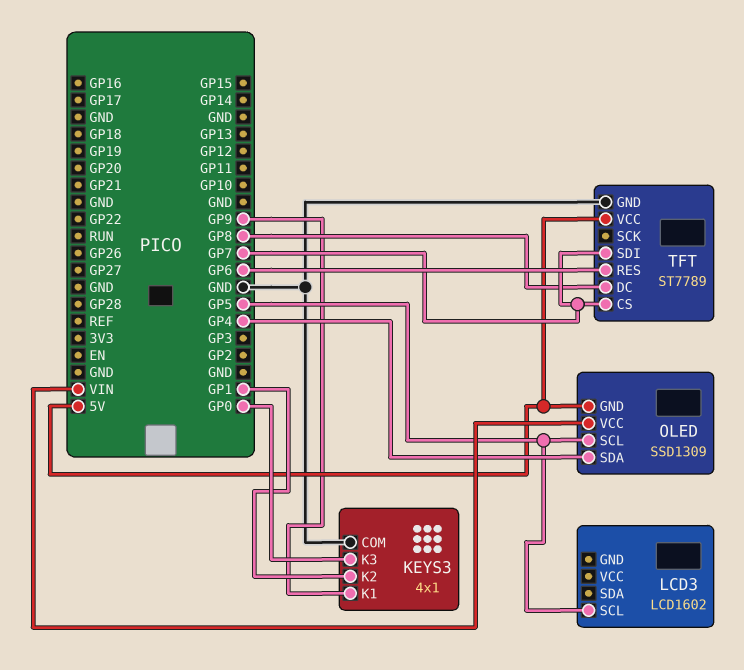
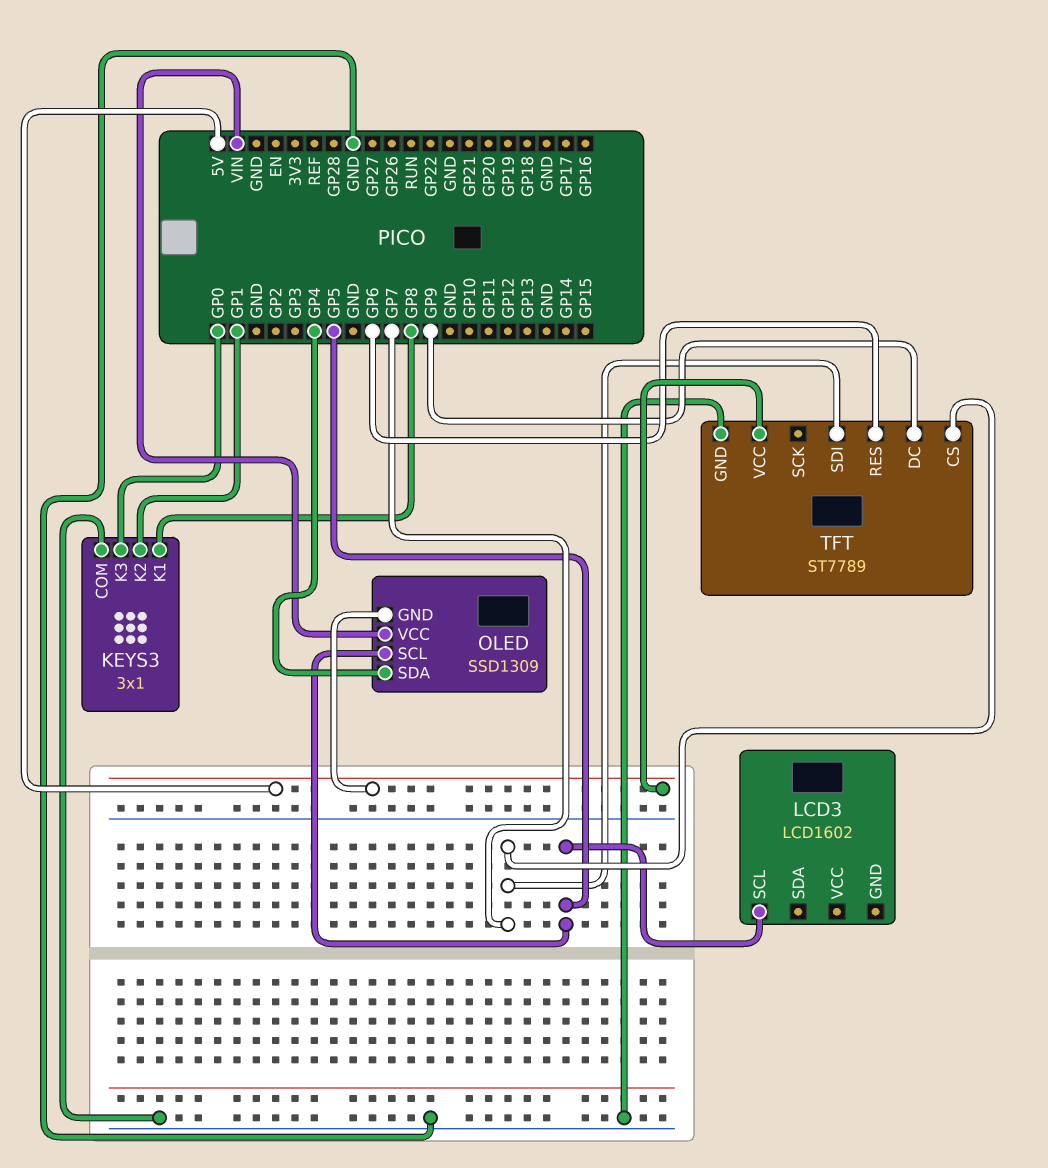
KEYS3: 4x1 -> 3x1
KEYS3 pin K1: GP9 -> GP8
TFT pin DC: GP8 -> GP9

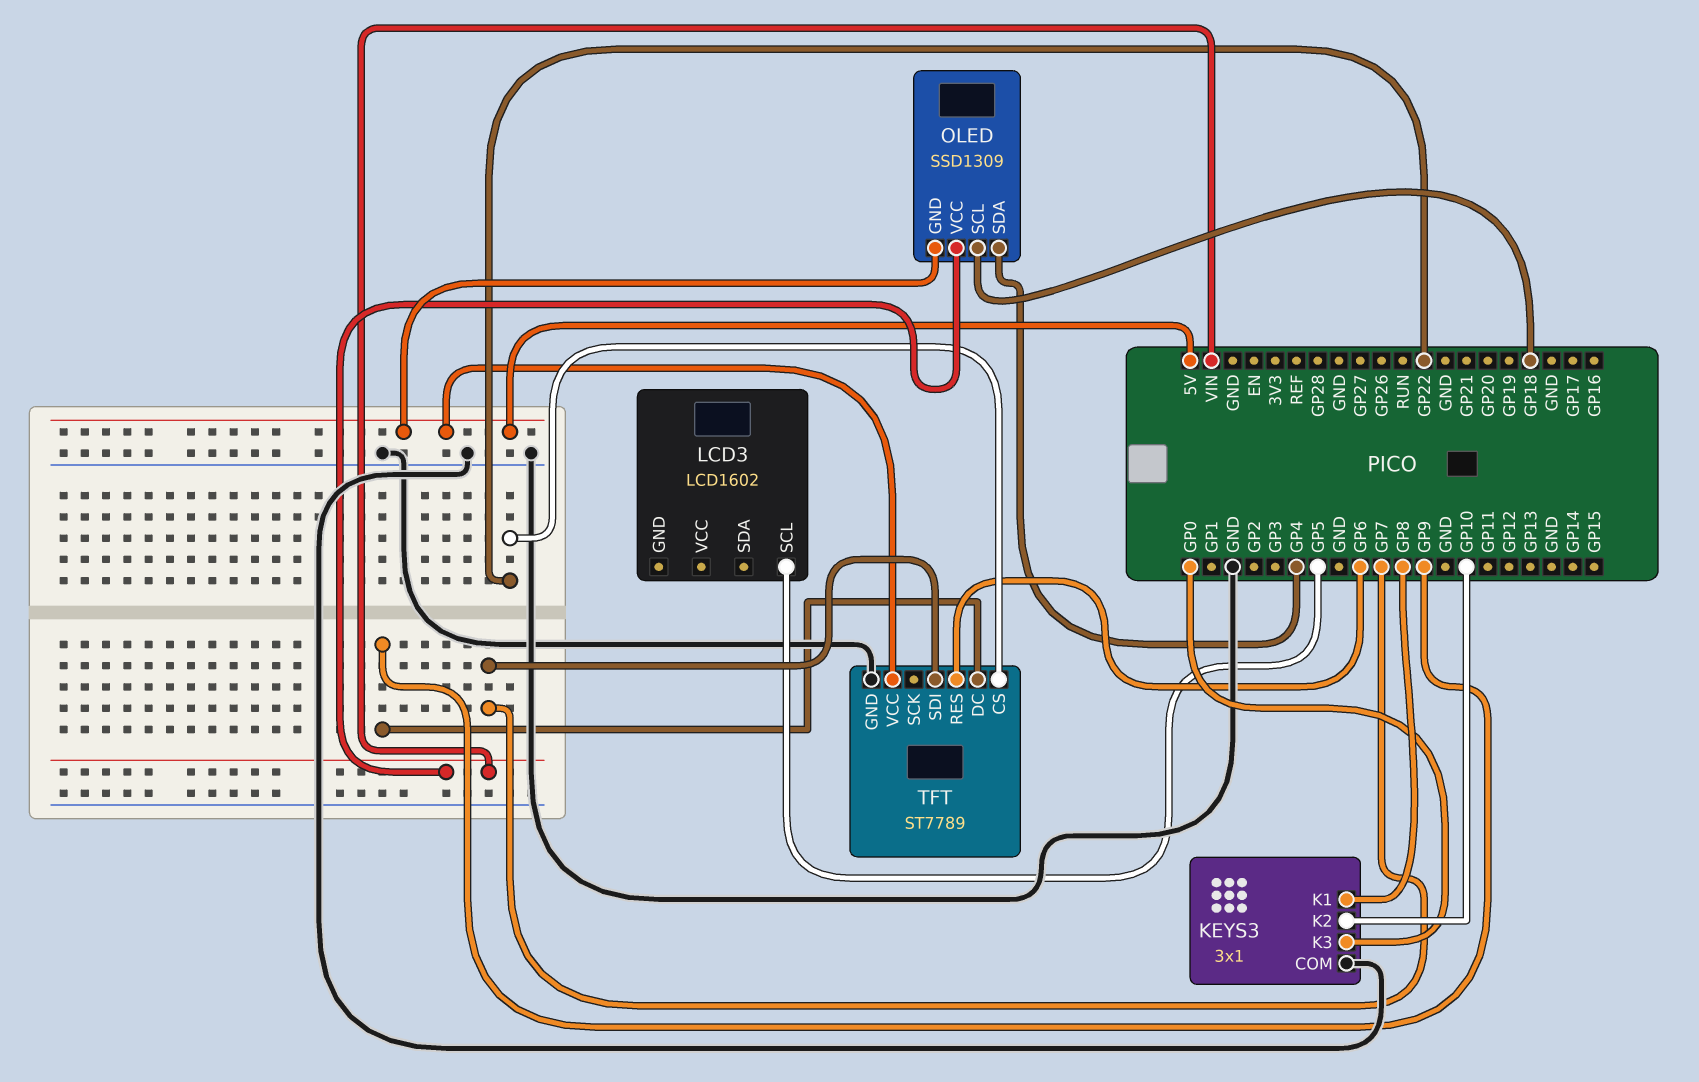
KEYS3 pin K2: GP1 -> GP10
OLED pin SCL: GP5 -> GP18
TFT pin CS: GP7 -> GP22

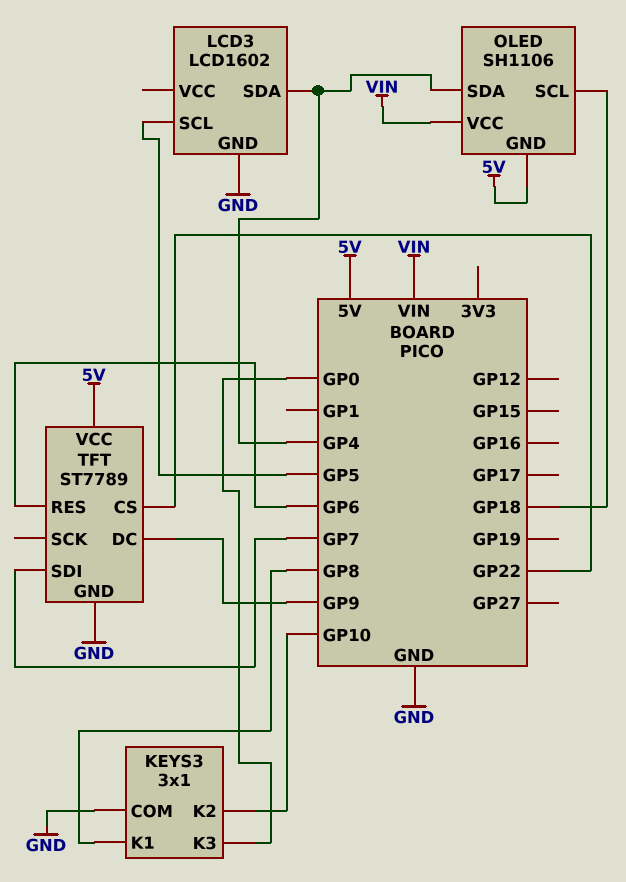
LCD3 pin GND: none -> GND
LCD3 pin SDA: none -> GP4
OLED: SSD1309 -> SH1106

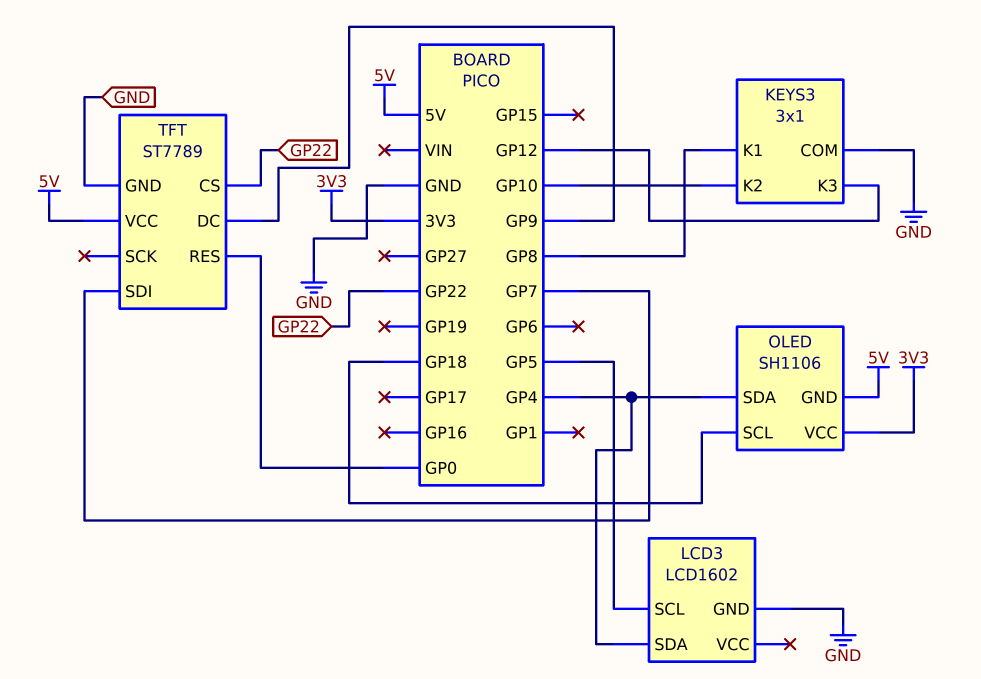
KEYS3 pin K3: GP0 -> GP12
OLED pin VCC: VIN -> 3V3
TFT pin RES: GP6 -> GP0

